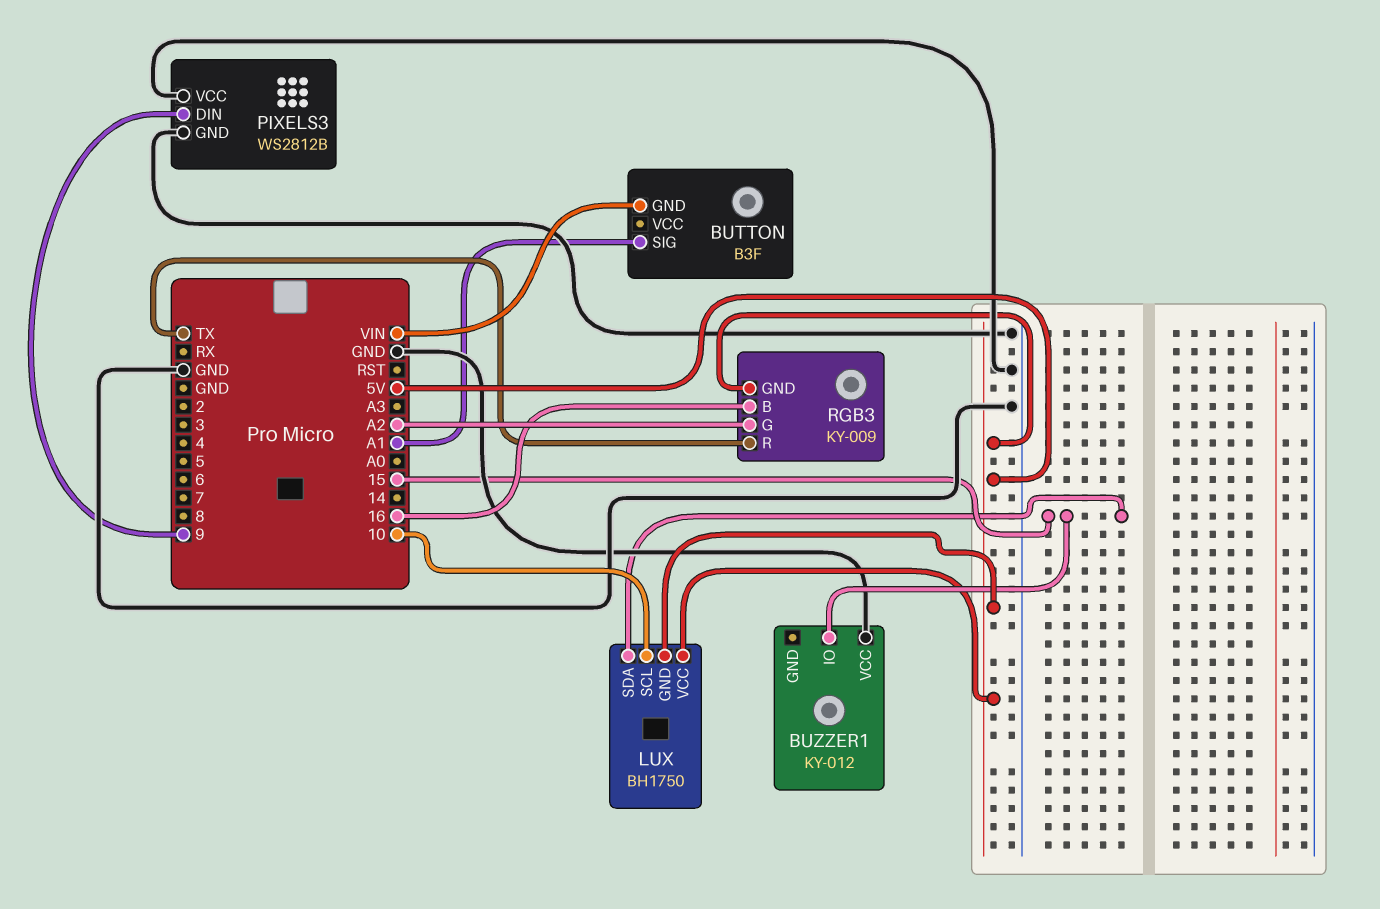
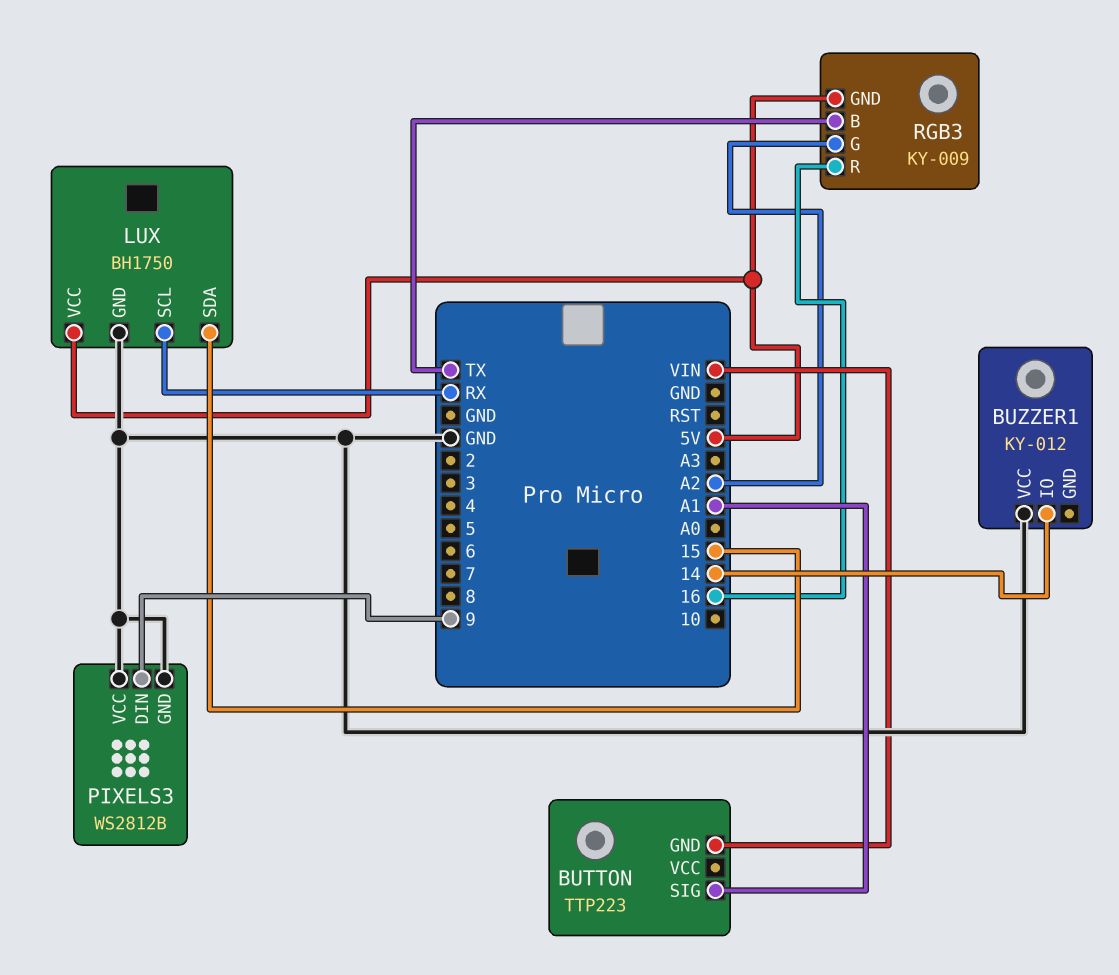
BUTTON: B3F -> TTP223
BUZZER1 pin IO: 15 -> 14
LUX pin GND: 5V -> GND
LUX pin SCL: 10 -> RX
RGB3 pin B: 16 -> TX
RGB3 pin R: TX -> 16

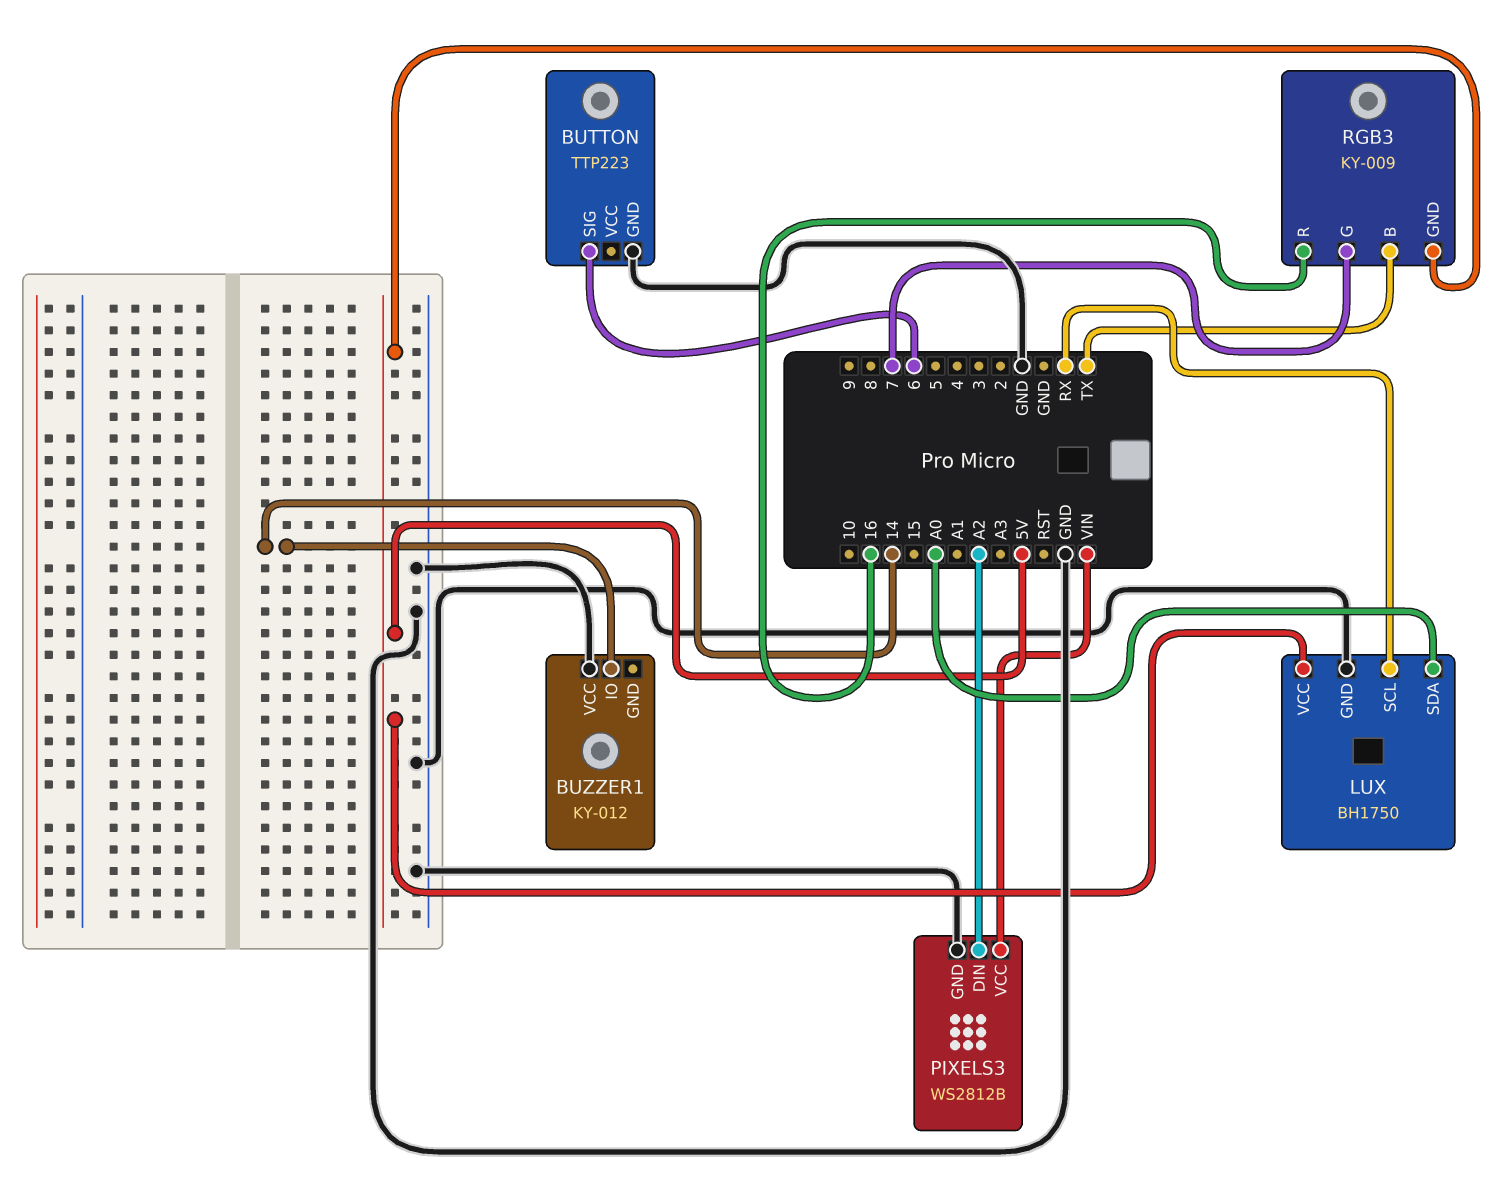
BUTTON pin GND: VIN -> GND
BUTTON pin SIG: A1 -> 6
LUX pin SDA: 15 -> A0
PIXELS3 pin DIN: 9 -> A2
PIXELS3 pin VCC: GND -> VIN
RGB3 pin G: A2 -> 7

